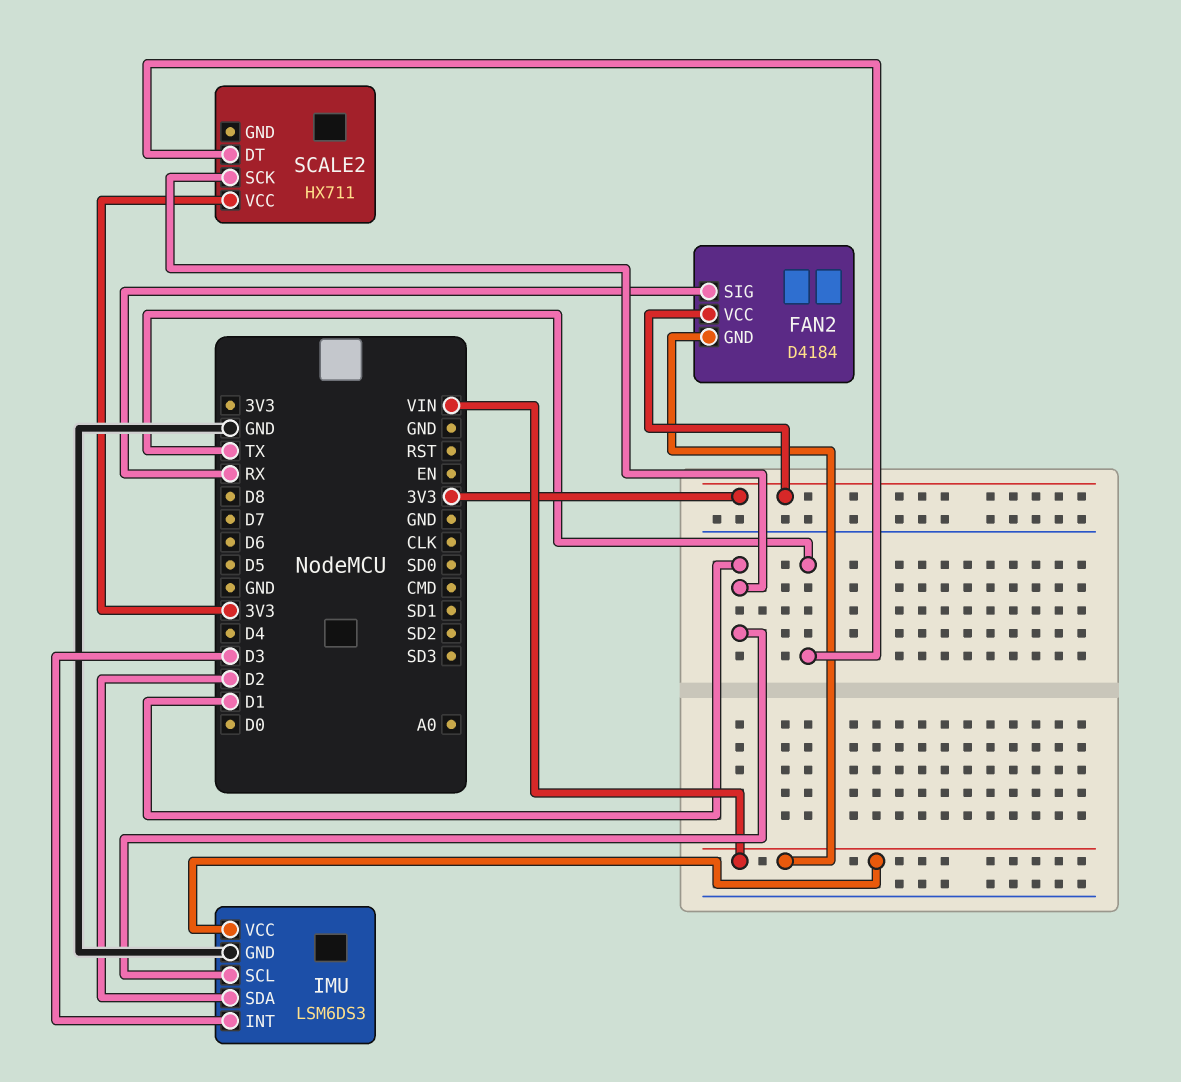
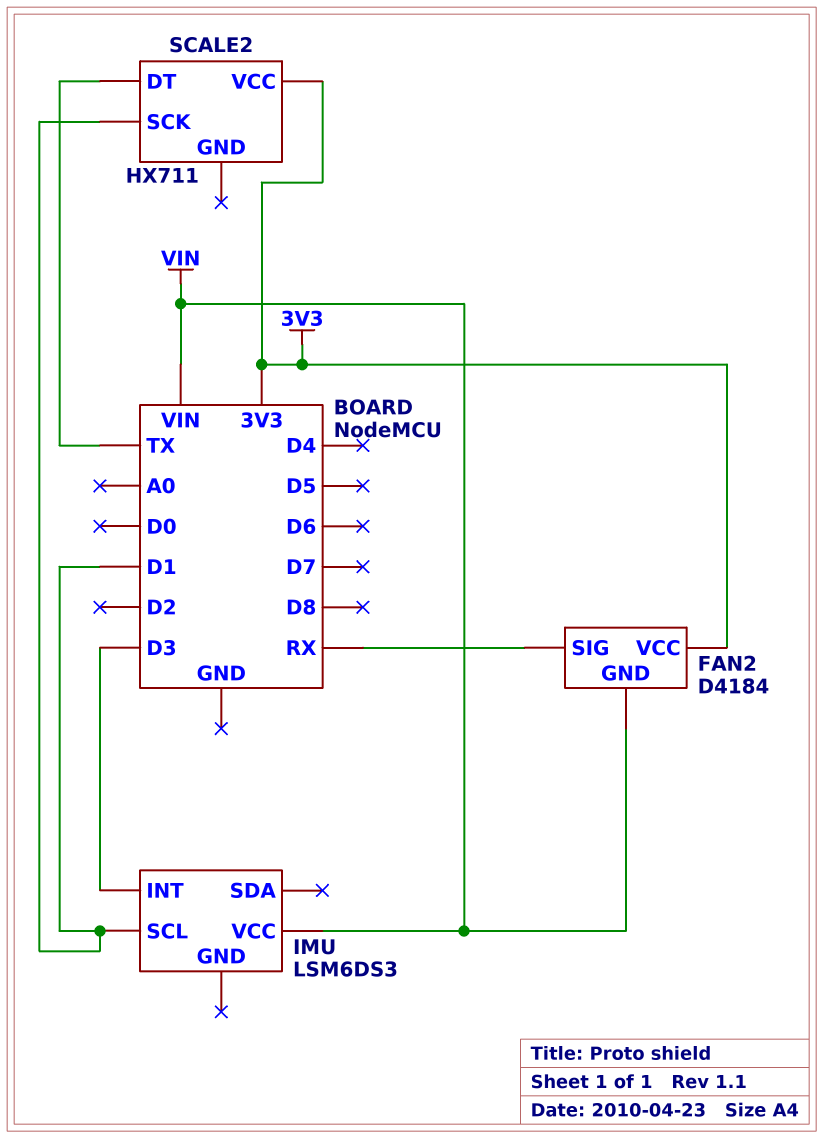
IMU pin GND: GND -> none
IMU pin SDA: D2 -> none

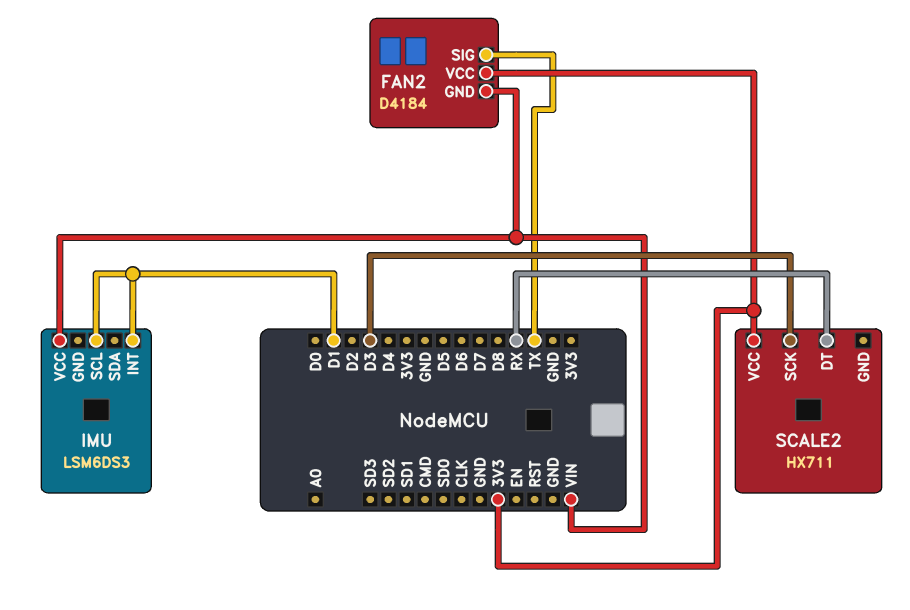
FAN2 pin SIG: RX -> TX
IMU pin INT: D3 -> D1
SCALE2 pin DT: TX -> RX
SCALE2 pin SCK: D1 -> D3

